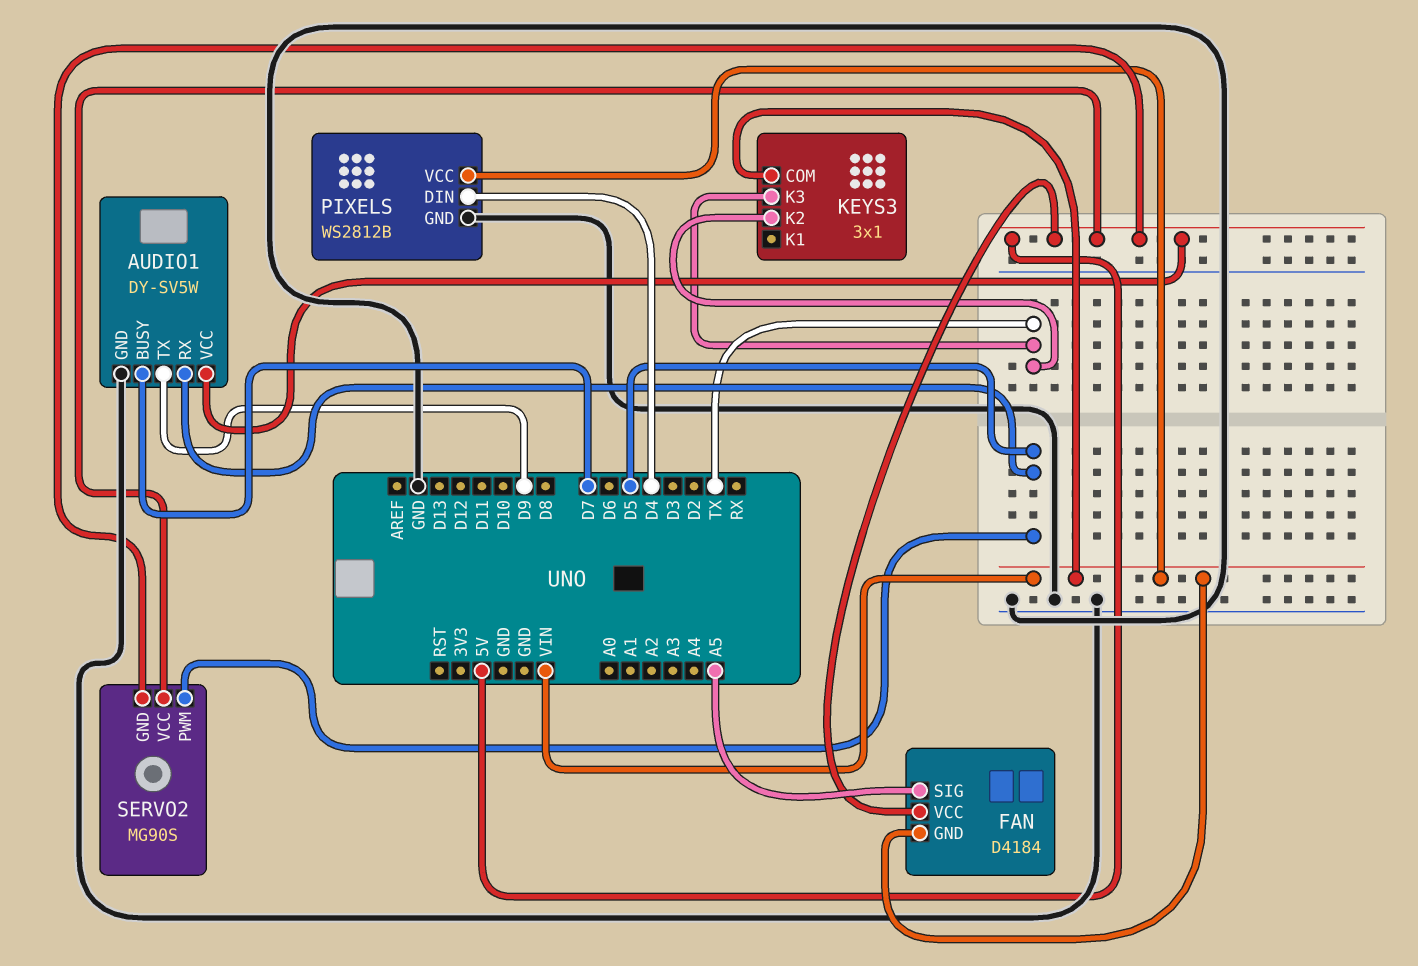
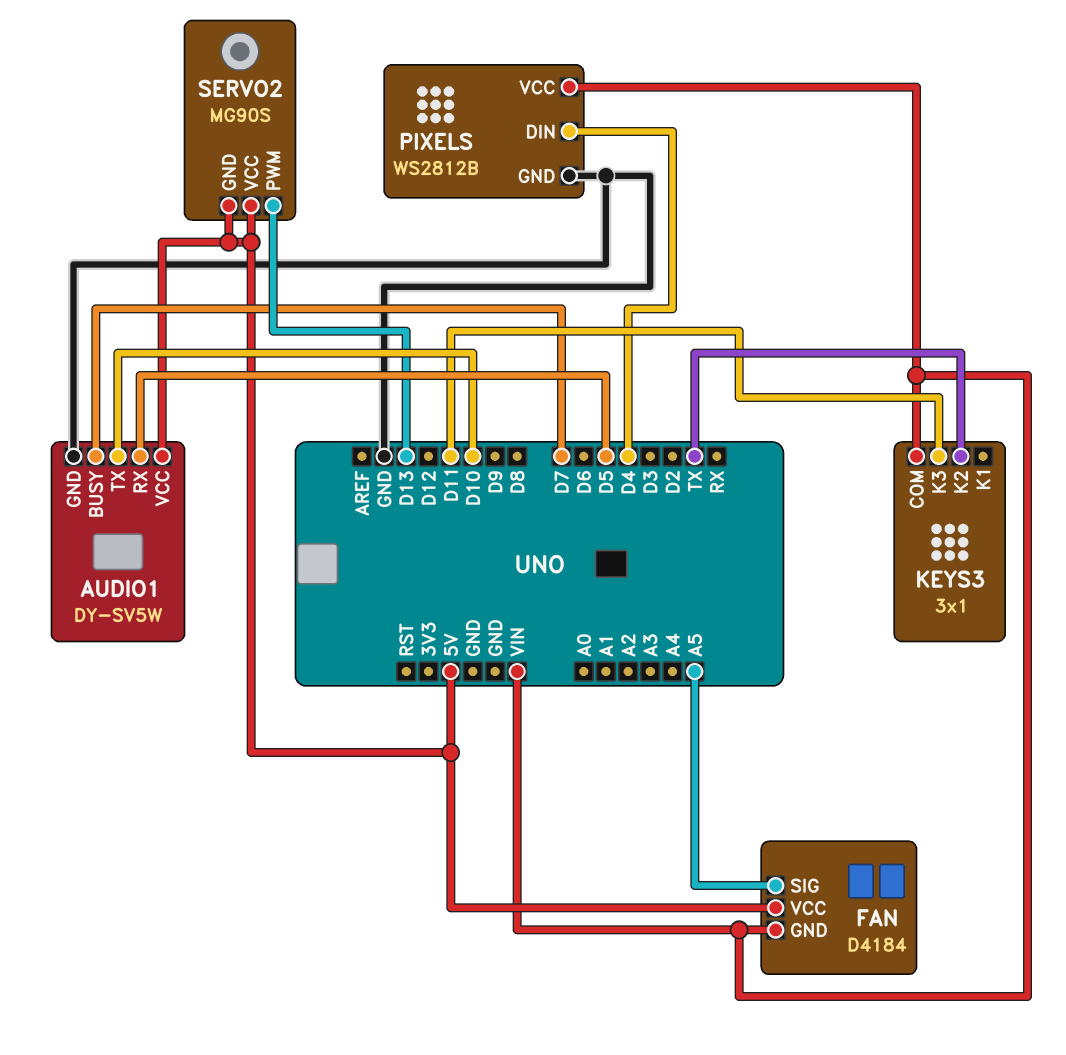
AUDIO1 pin TX: D9 -> D10
KEYS3 pin K3: TX -> D11
SERVO2 pin PWM: D5 -> D13

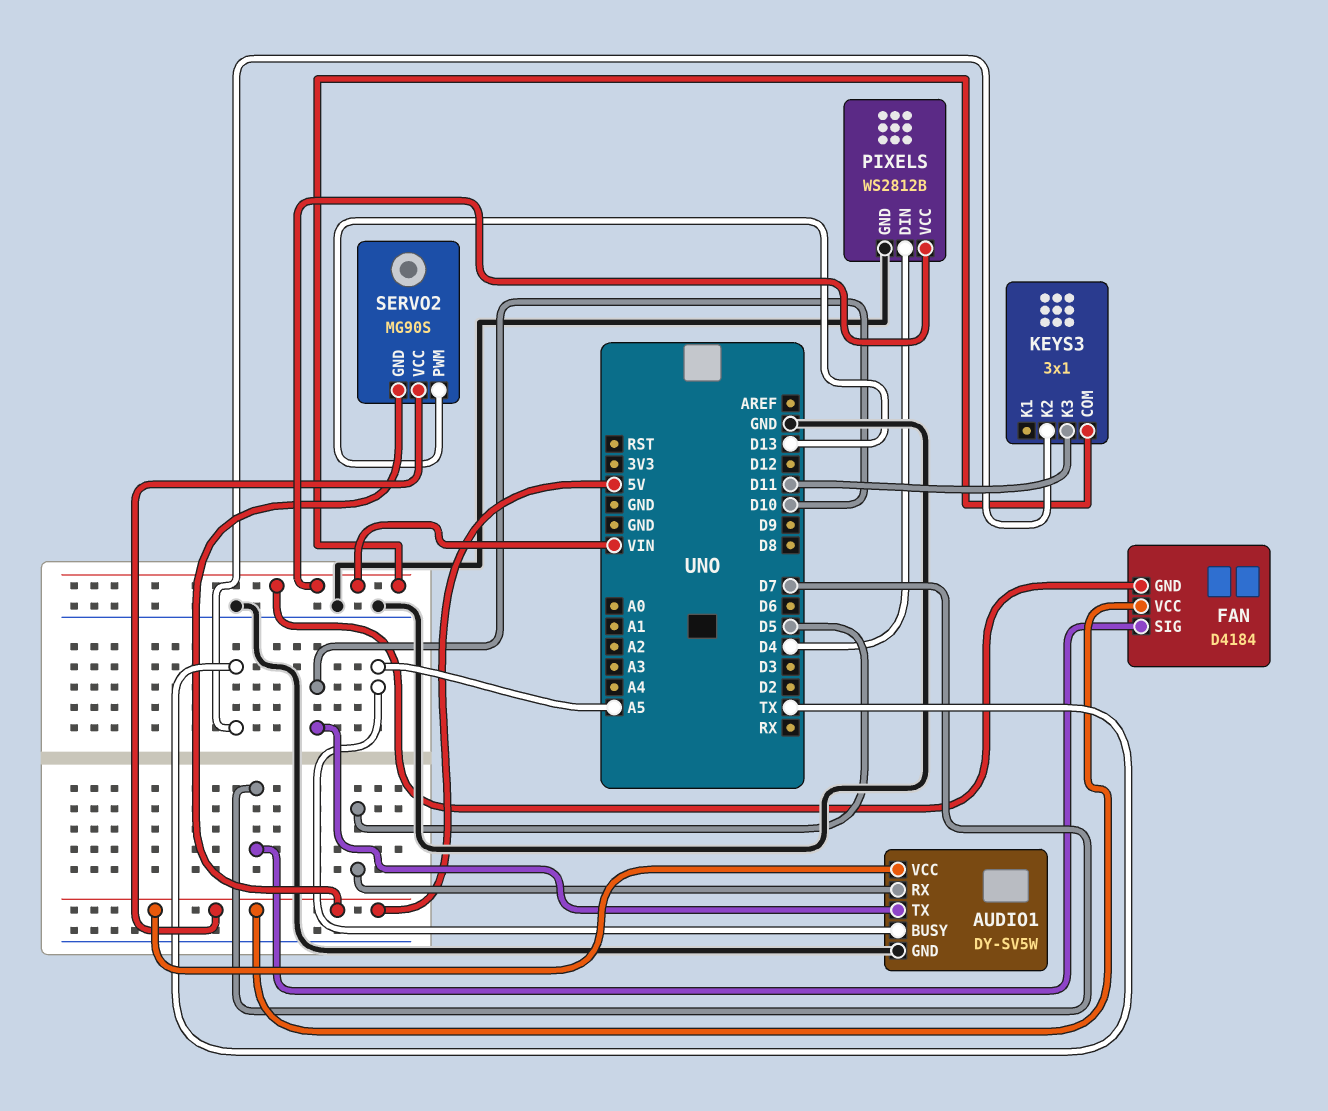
AUDIO1 pin BUSY: D7 -> A5
FAN pin SIG: A5 -> D7

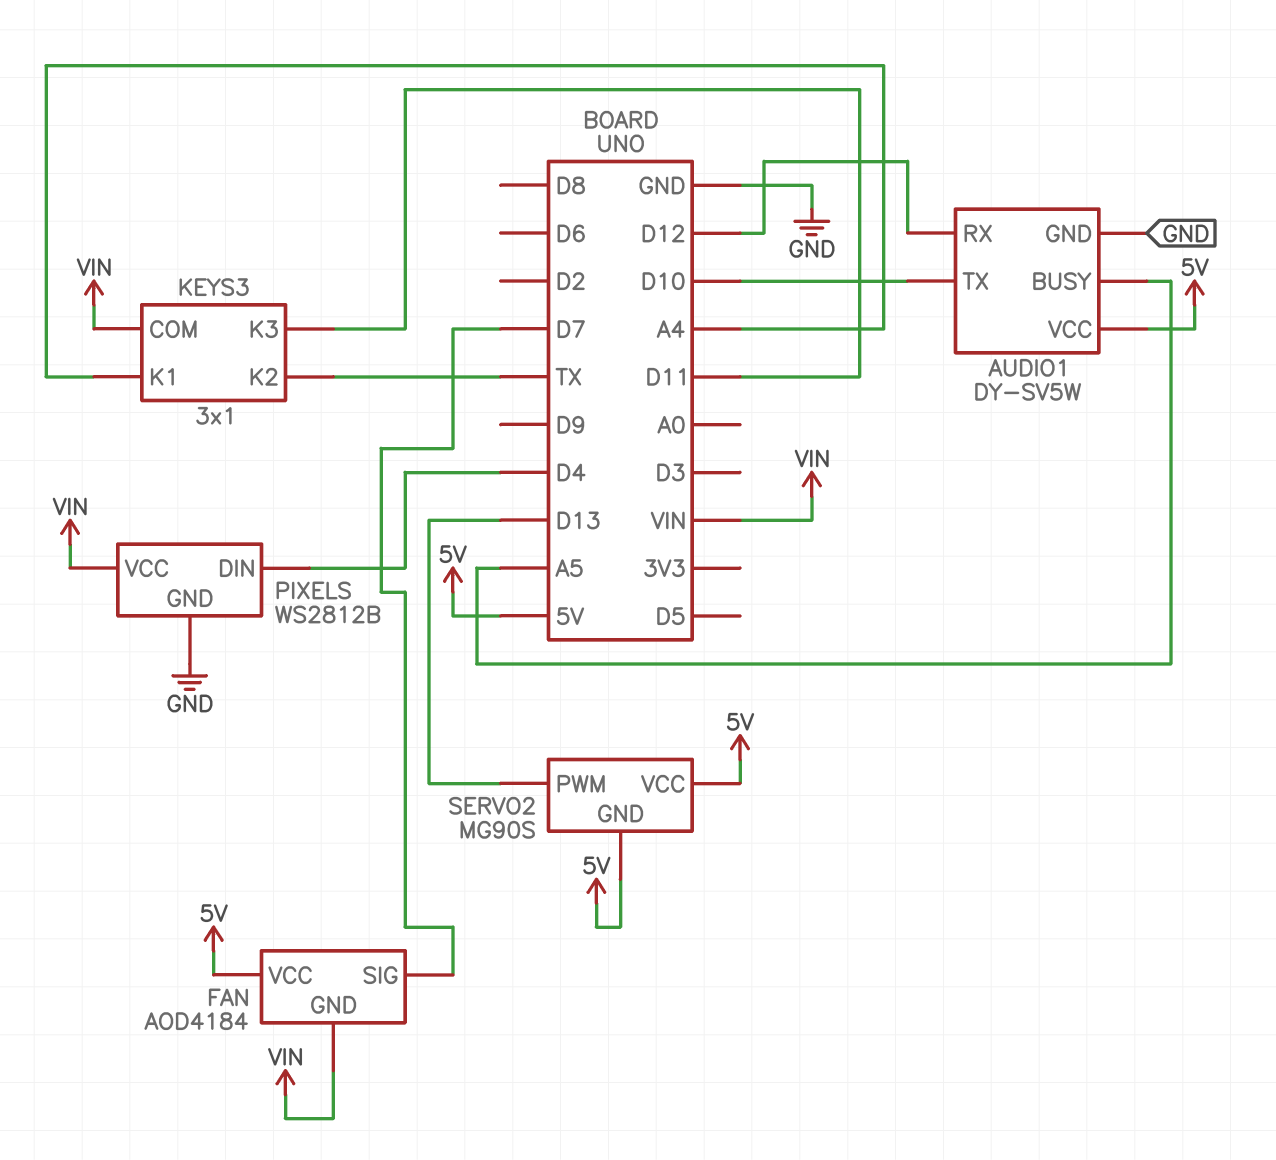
AUDIO1 pin RX: D5 -> D12
FAN: D4184 -> AOD4184
KEYS3 pin K1: none -> A4

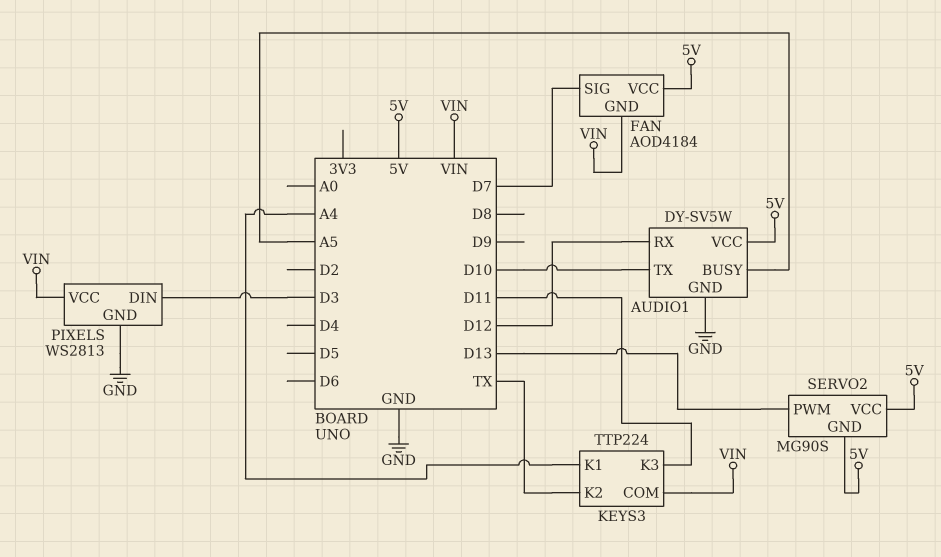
KEYS3: 3x1 -> TTP224
PIXELS: WS2812B -> WS2813
PIXELS pin DIN: D4 -> D3

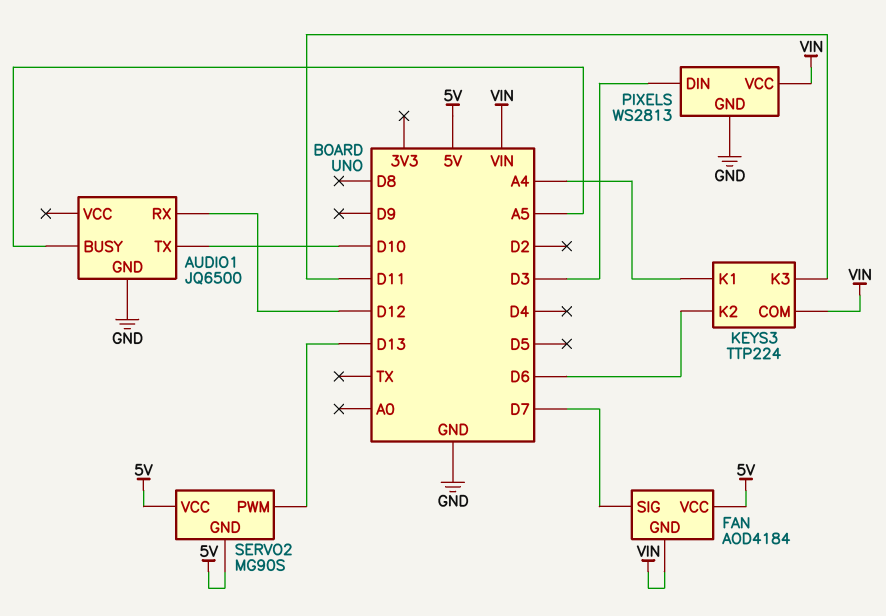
AUDIO1: DY-SV5W -> JQ6500
AUDIO1 pin VCC: 5V -> none
KEYS3 pin K2: TX -> D6

